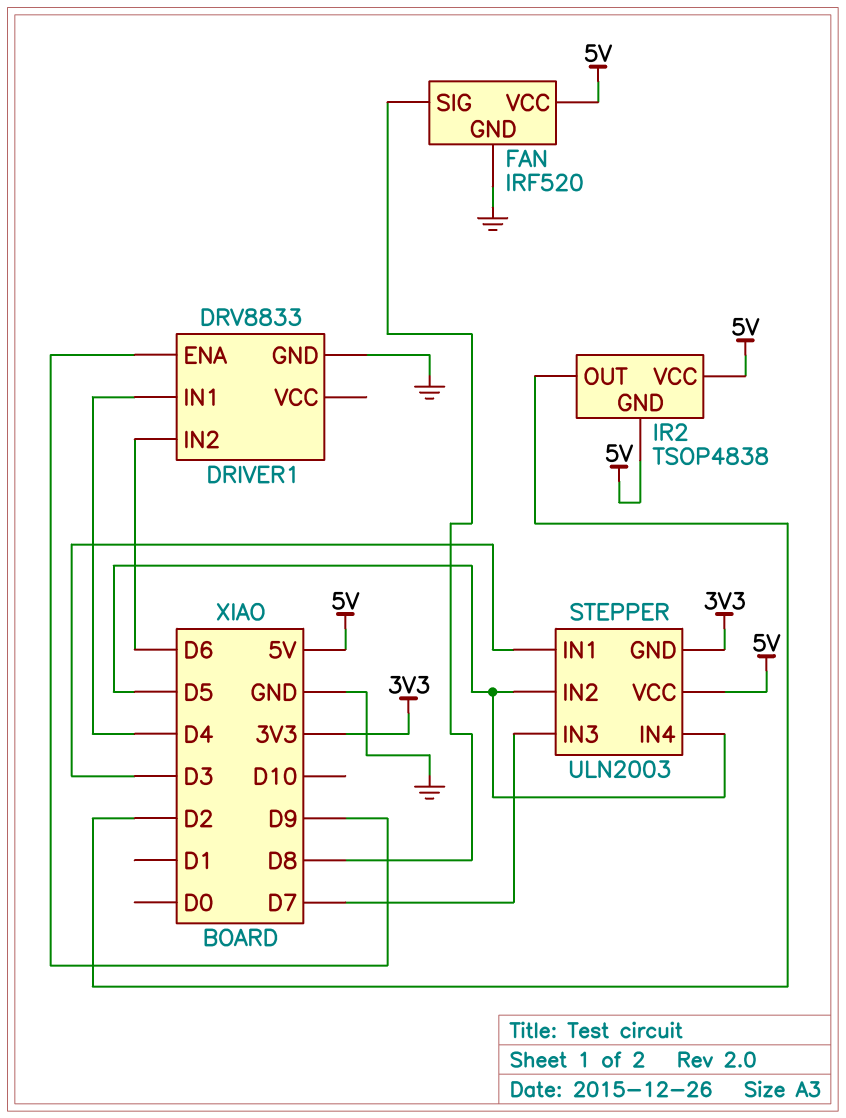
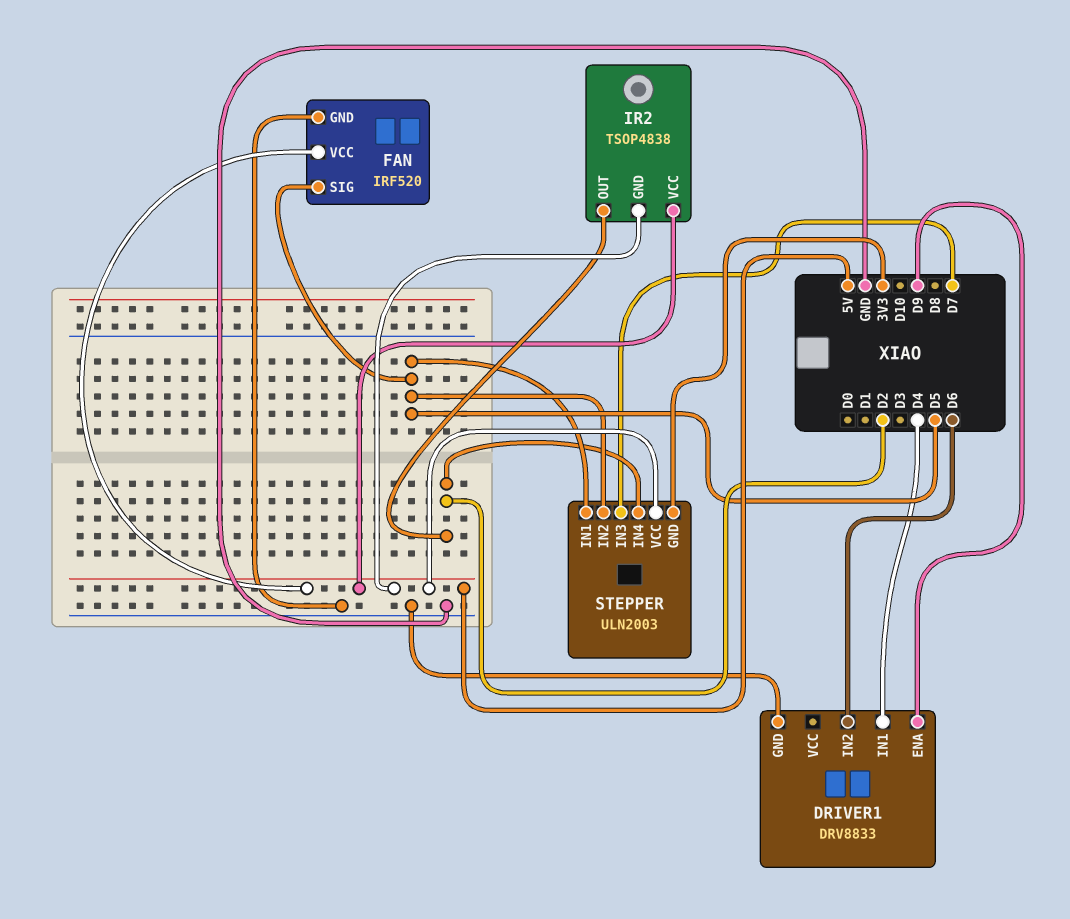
FAN pin SIG: D8 -> D5
STEPPER pin IN1: D3 -> D5
STEPPER pin IN4: D5 -> D2

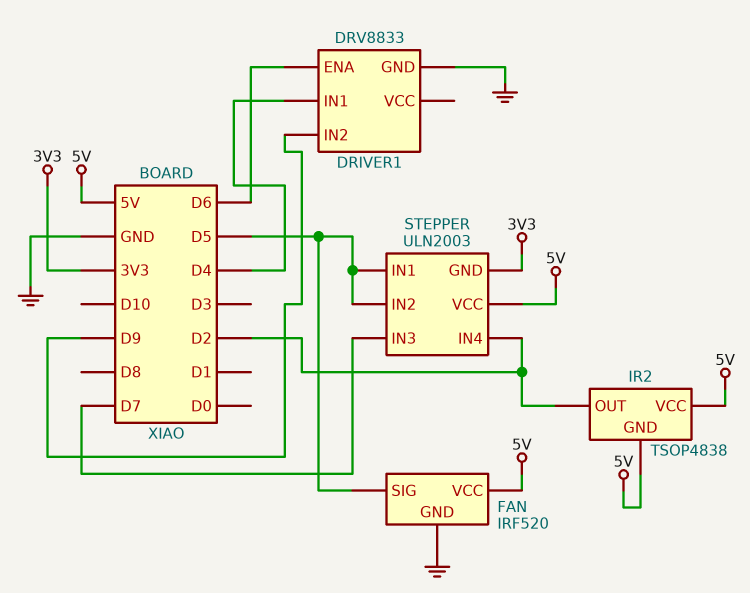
DRIVER1 pin ENA: D9 -> D6
DRIVER1 pin IN2: D6 -> D9

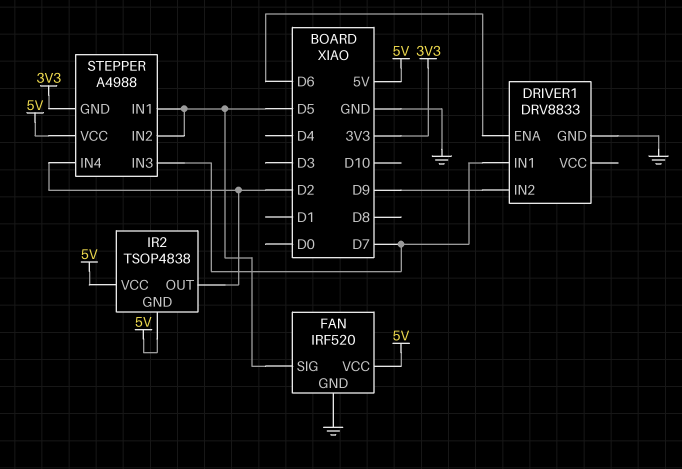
DRIVER1 pin IN1: D4 -> D7
STEPPER: ULN2003 -> A4988

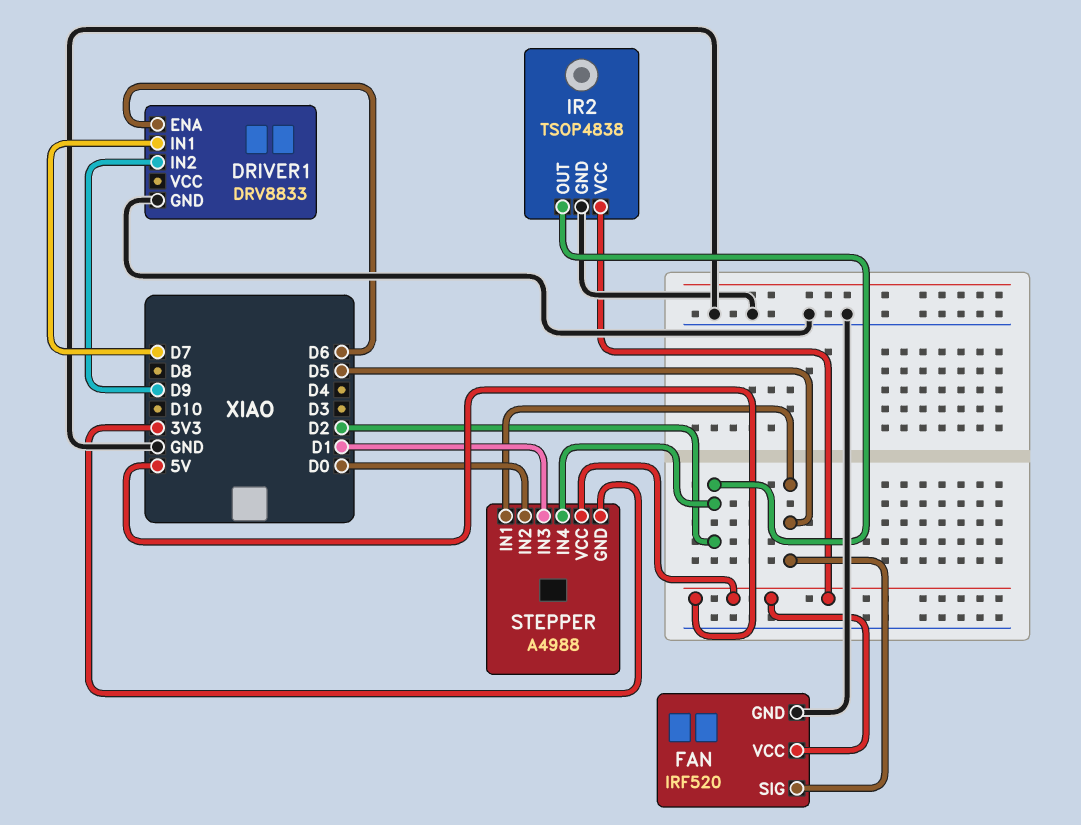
IR2 pin GND: 5V -> GND
STEPPER pin IN2: D5 -> D0
STEPPER pin IN3: D7 -> D1

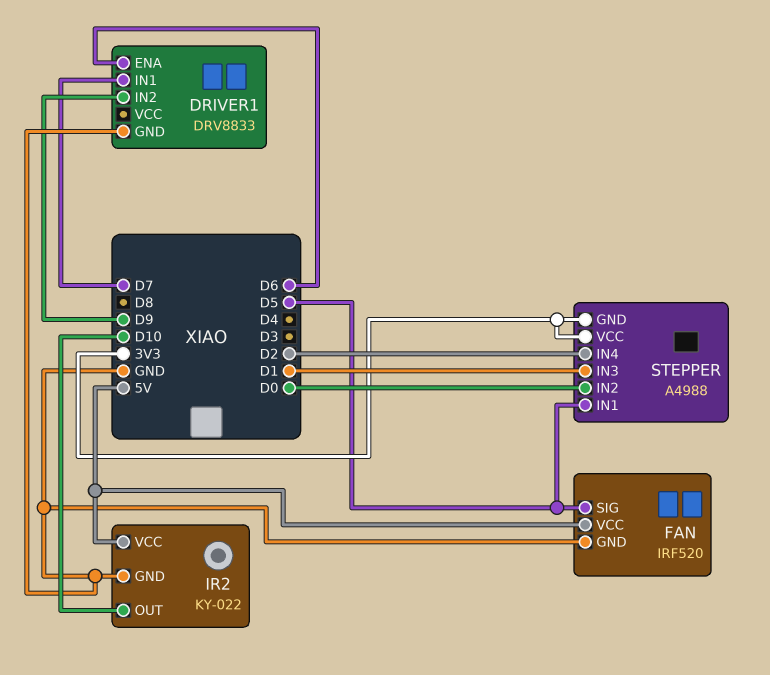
IR2: TSOP4838 -> KY-022
IR2 pin OUT: D2 -> D10
STEPPER pin VCC: 5V -> 3V3

